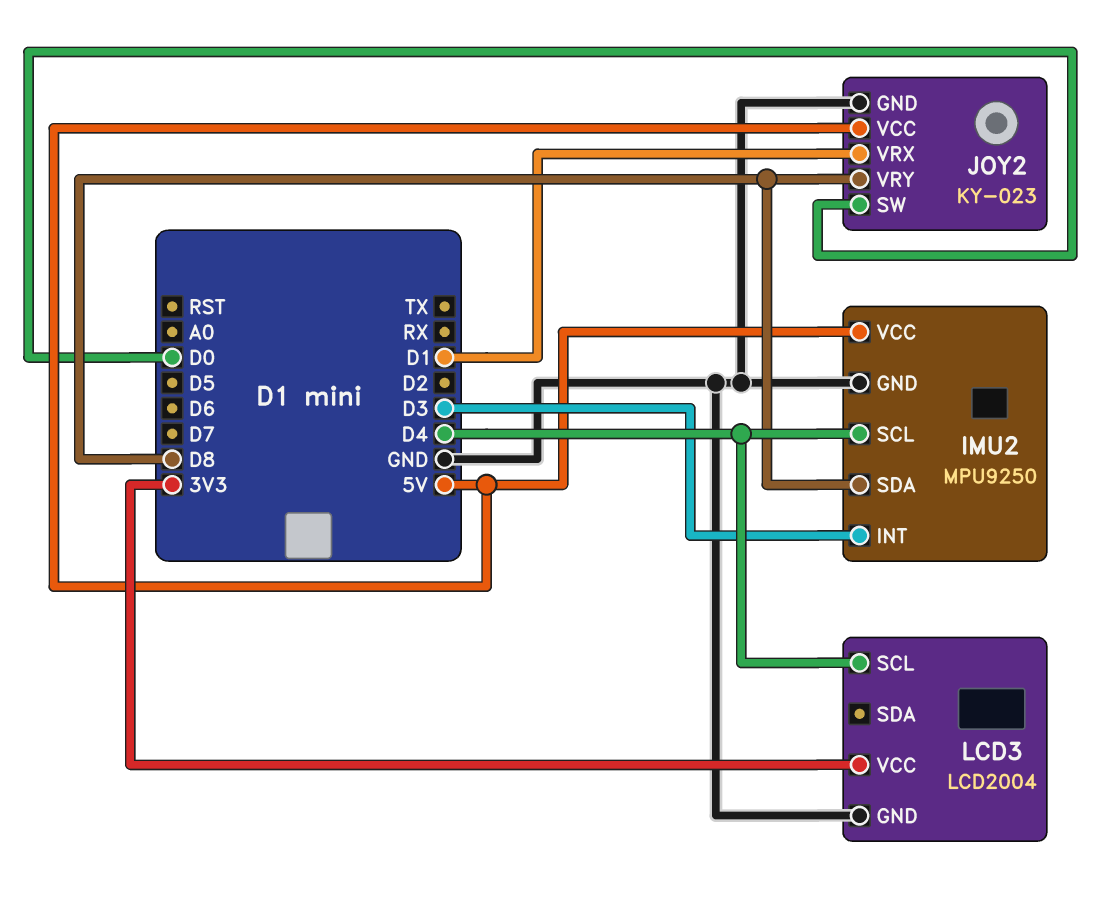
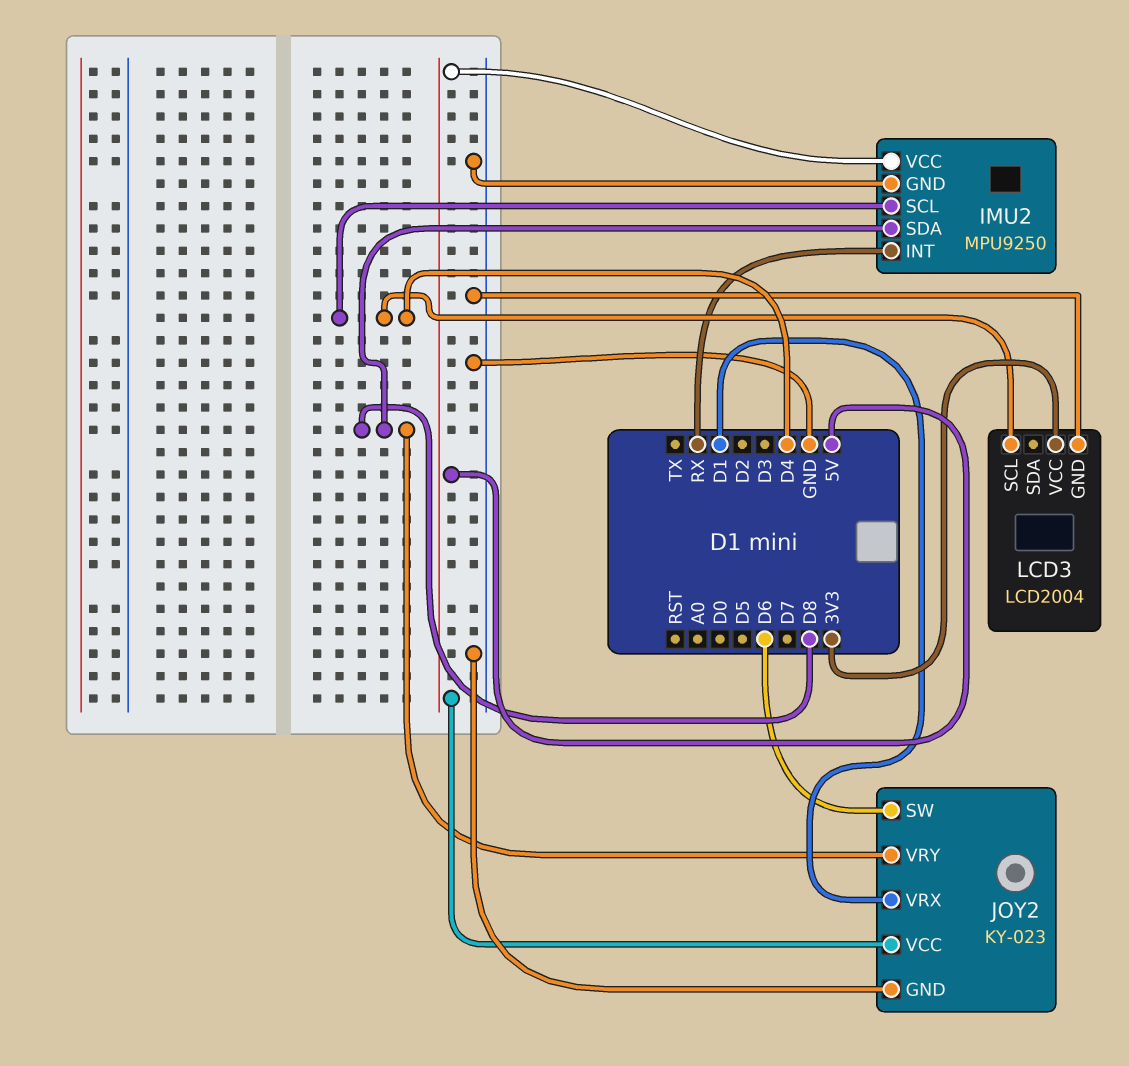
IMU2 pin INT: D3 -> RX
JOY2 pin SW: D0 -> D6

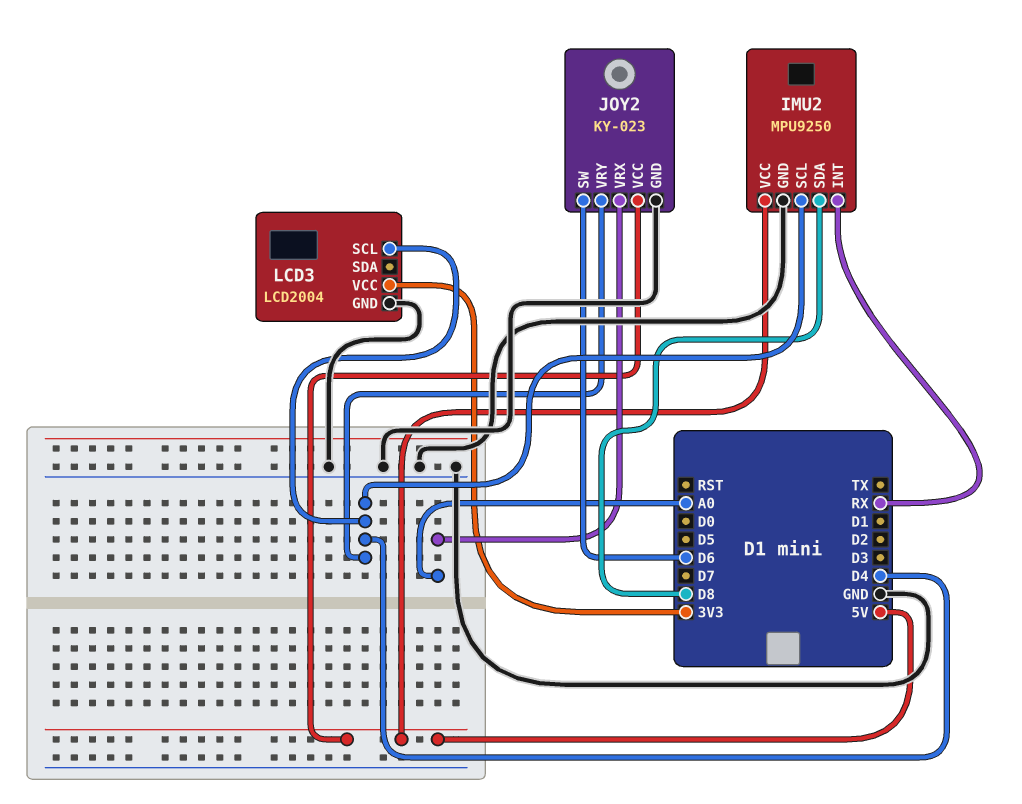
JOY2 pin VRX: D1 -> A0
JOY2 pin VRY: D8 -> D4

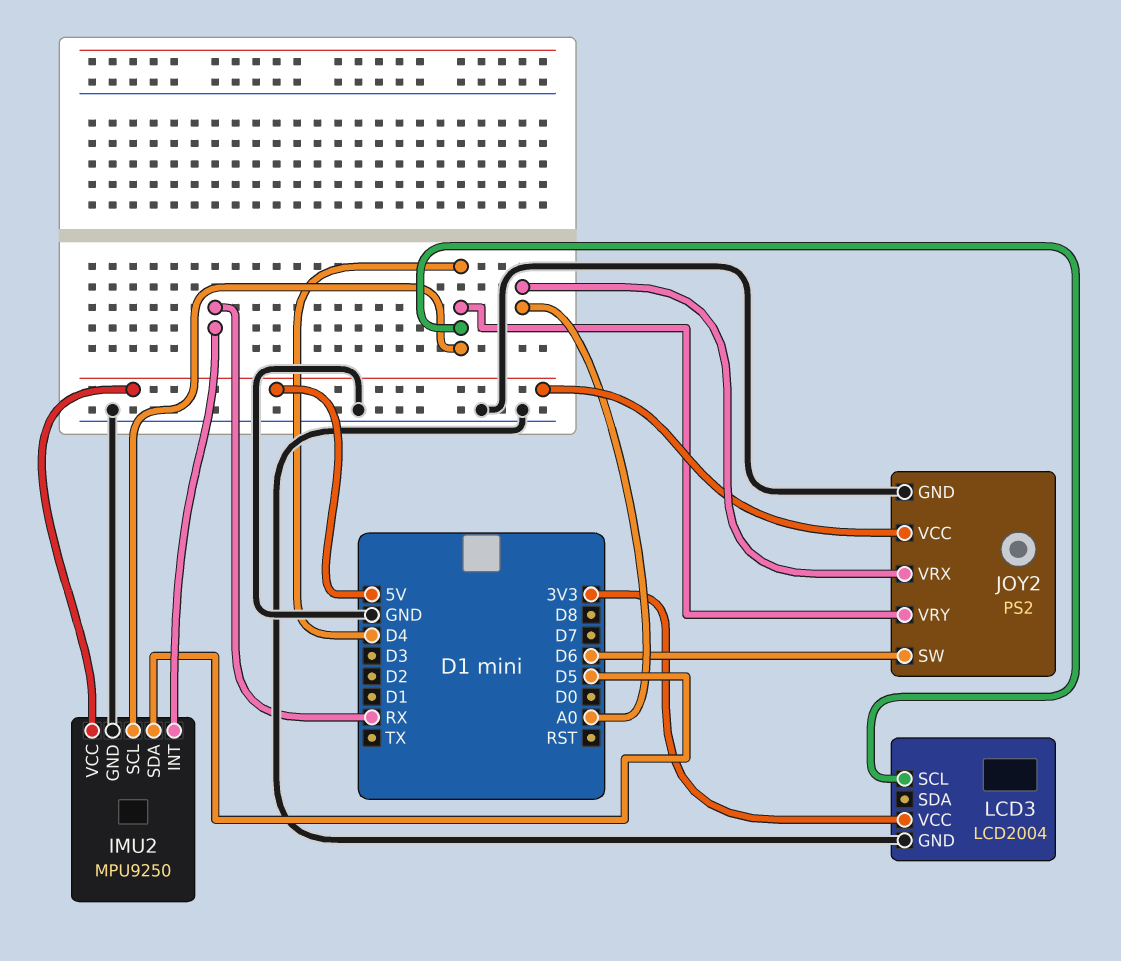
IMU2 pin SDA: D8 -> D5
JOY2: KY-023 -> PS2

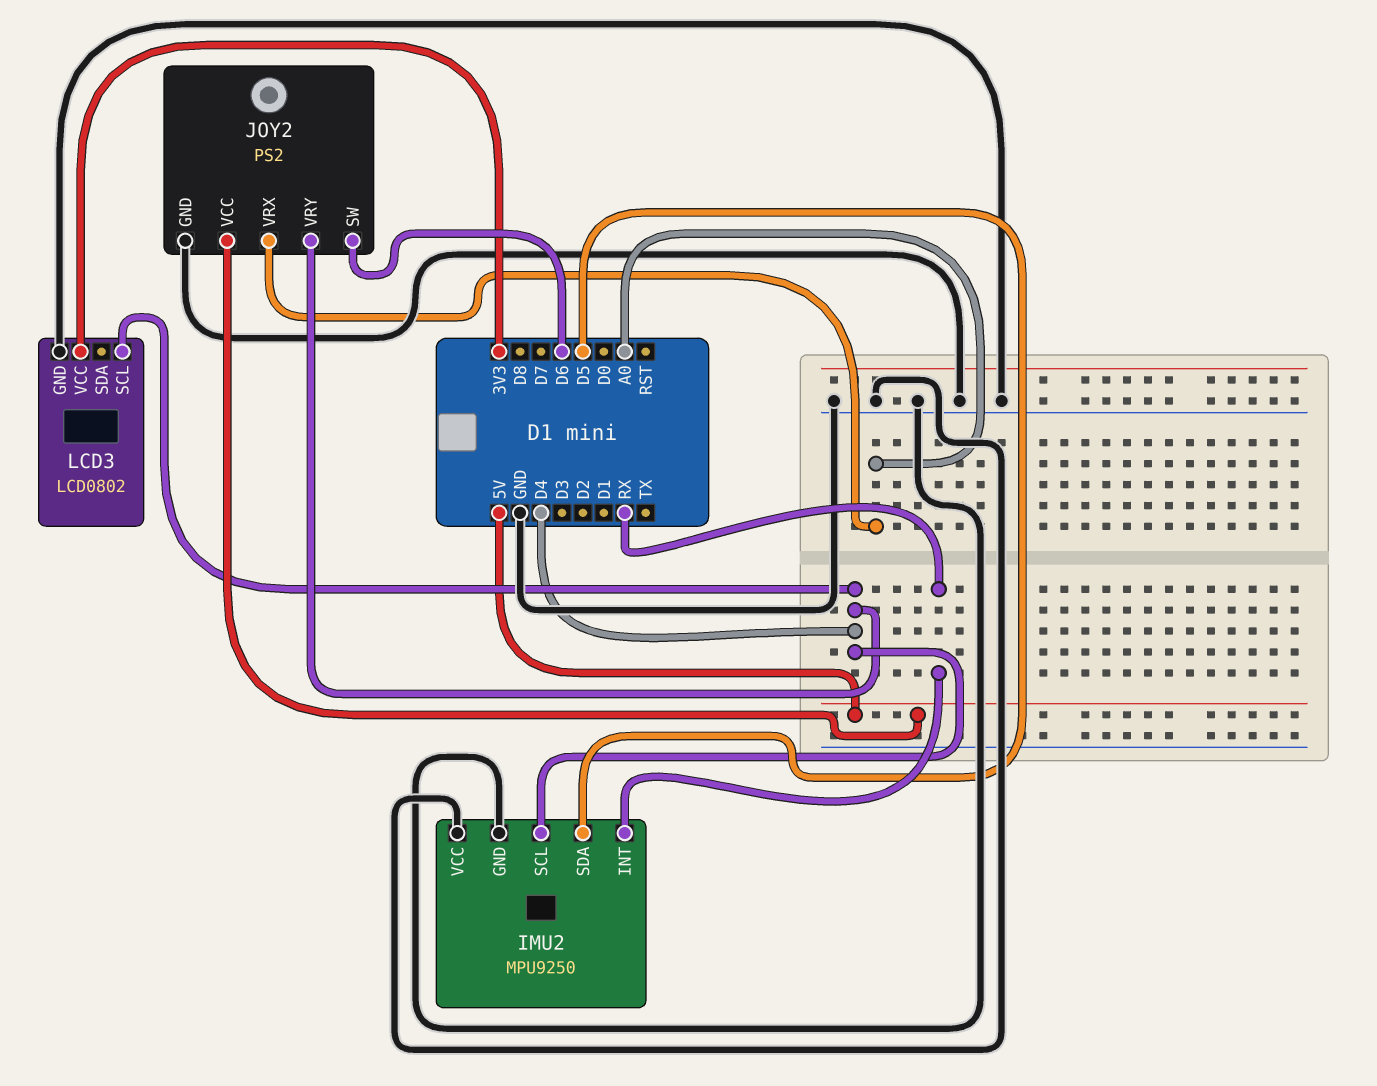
IMU2 pin VCC: 5V -> GND
LCD3: LCD2004 -> LCD0802

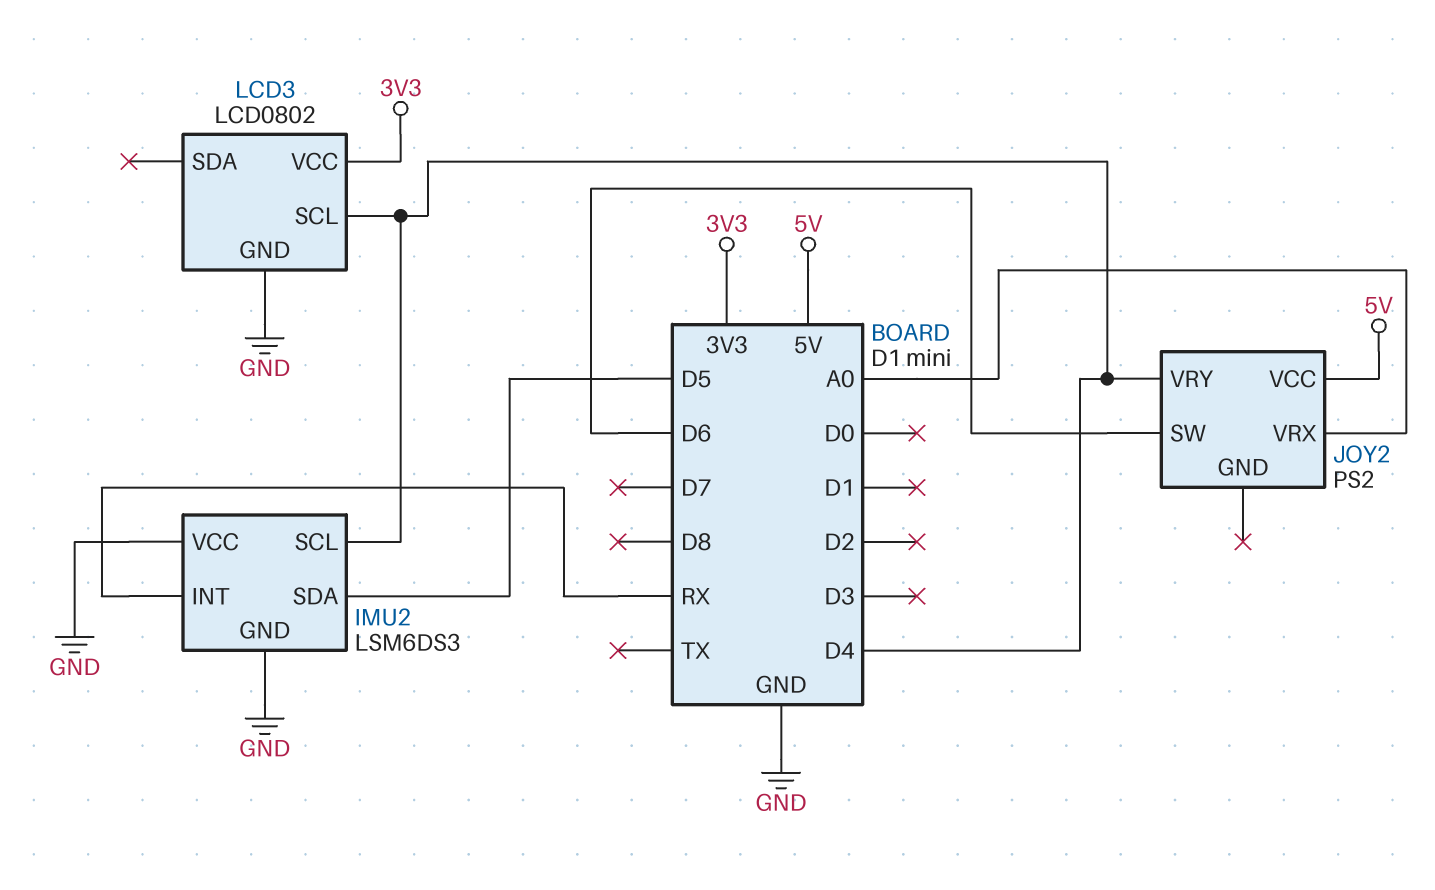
IMU2: MPU9250 -> LSM6DS3
JOY2 pin GND: GND -> none

